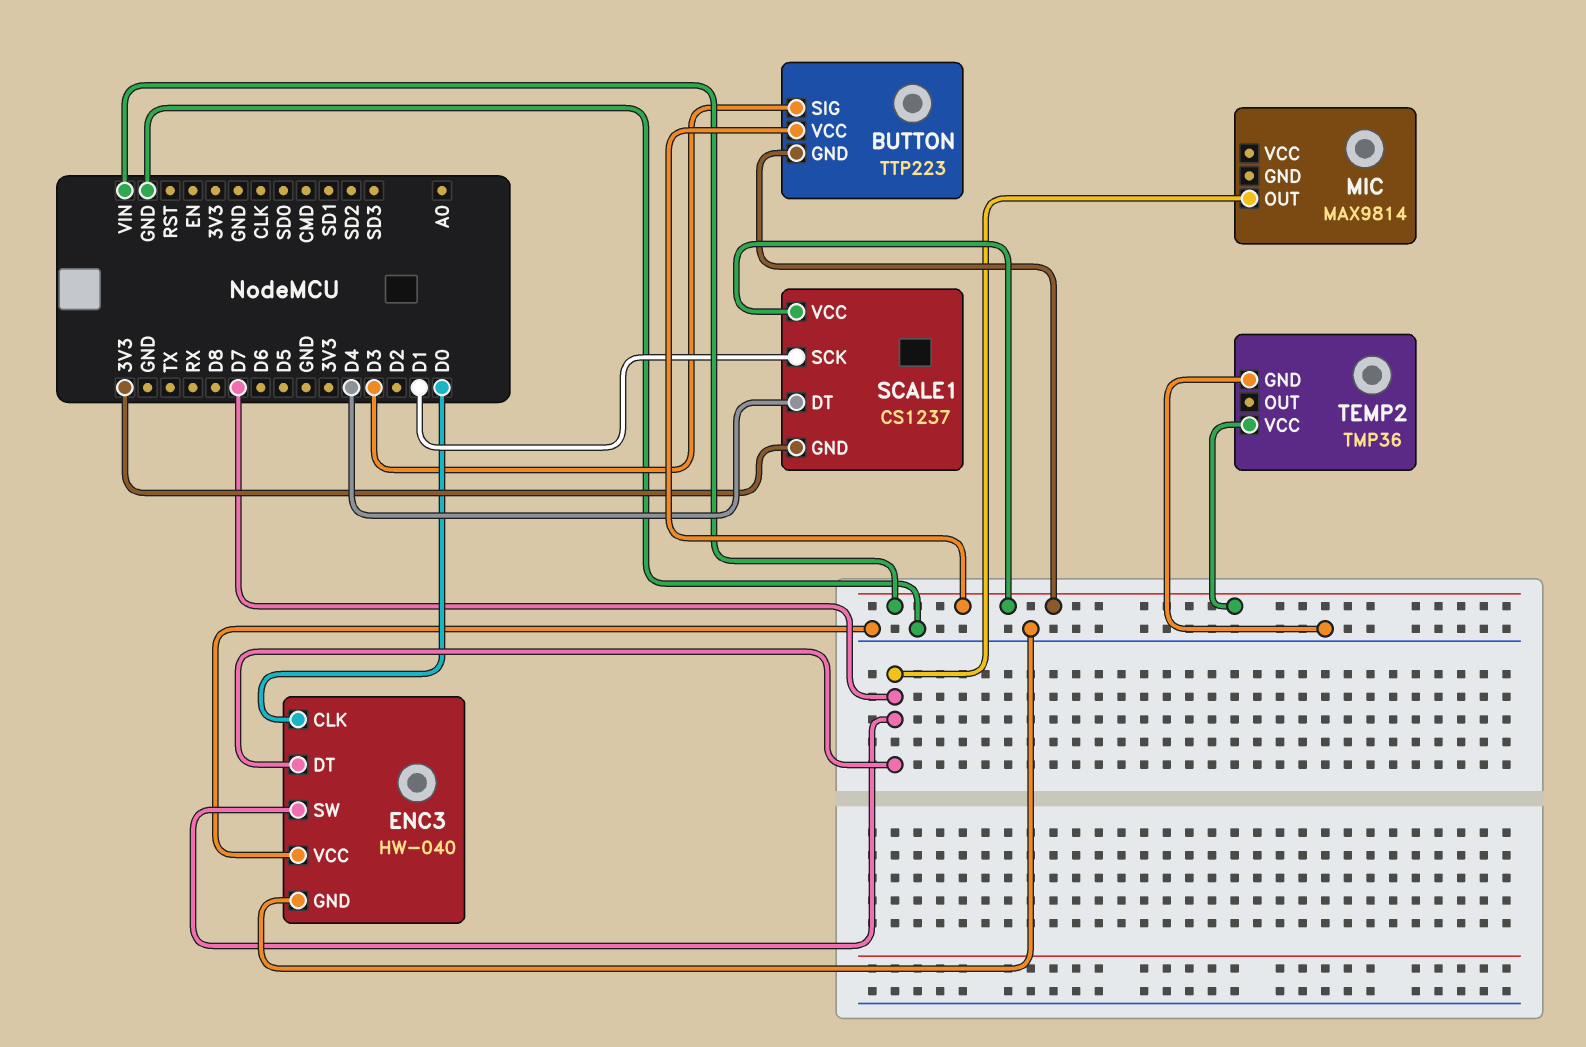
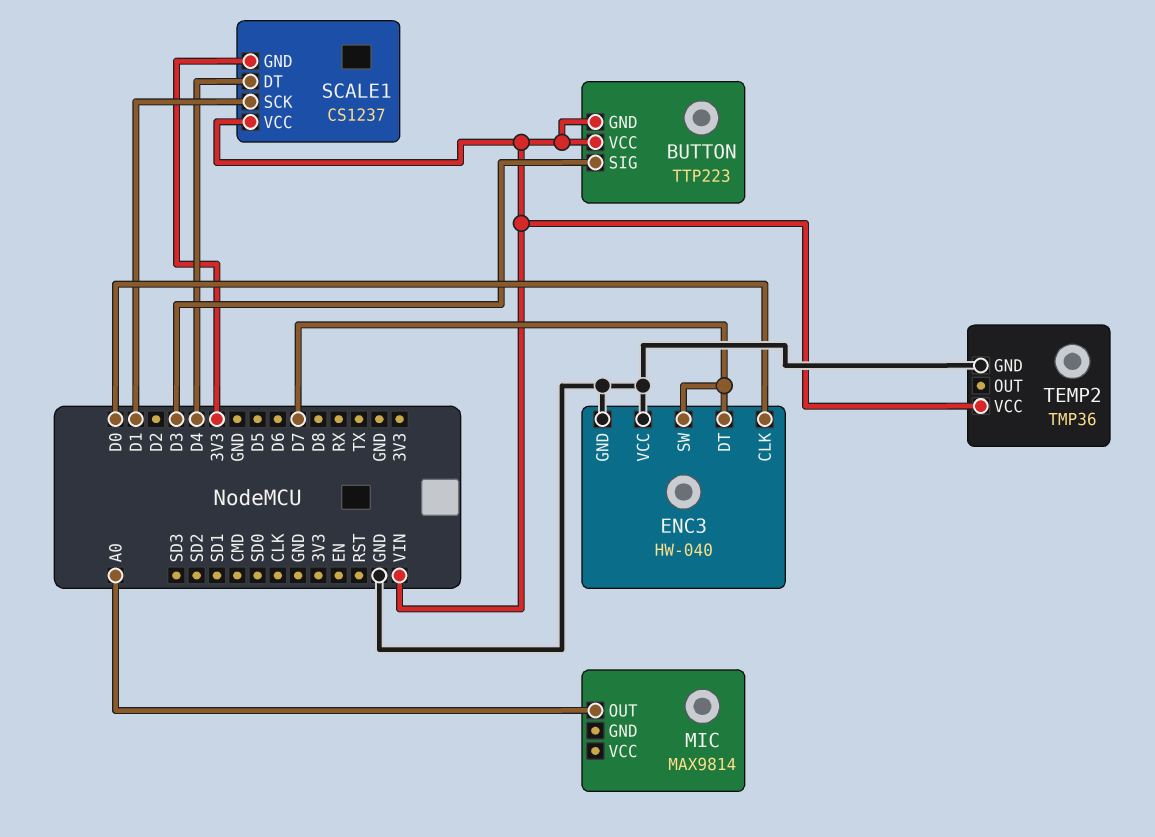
MIC pin OUT: D7 -> A0

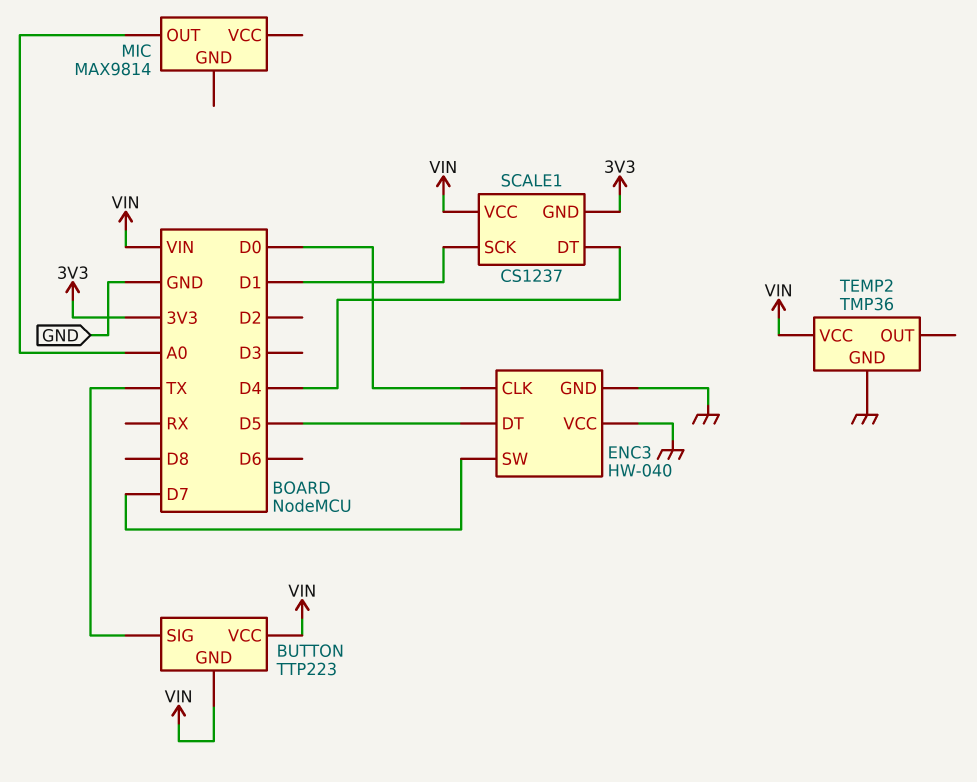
BUTTON pin SIG: D3 -> TX
ENC3 pin DT: D7 -> D5

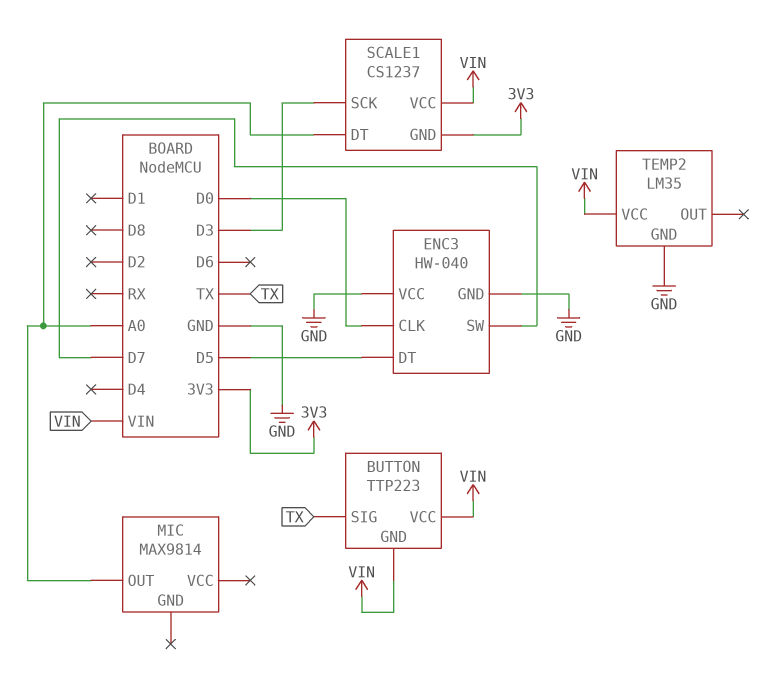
SCALE1 pin DT: D4 -> A0
SCALE1 pin SCK: D1 -> D3
TEMP2: TMP36 -> LM35

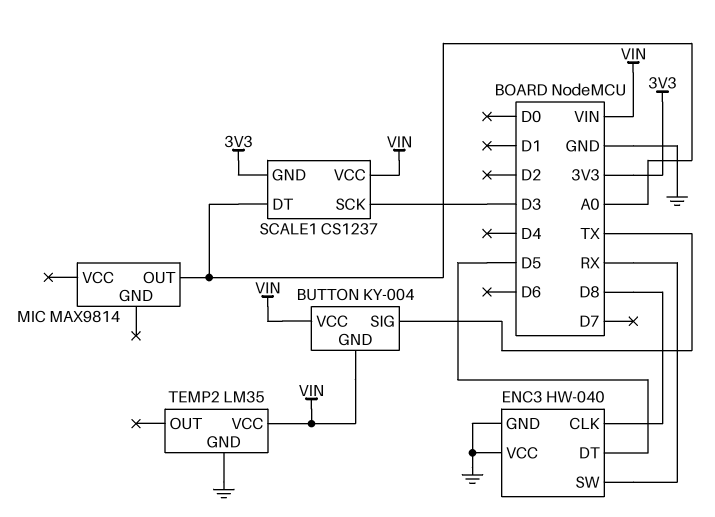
BUTTON: TTP223 -> KY-004
ENC3 pin CLK: D0 -> D8
ENC3 pin SW: D7 -> RX

